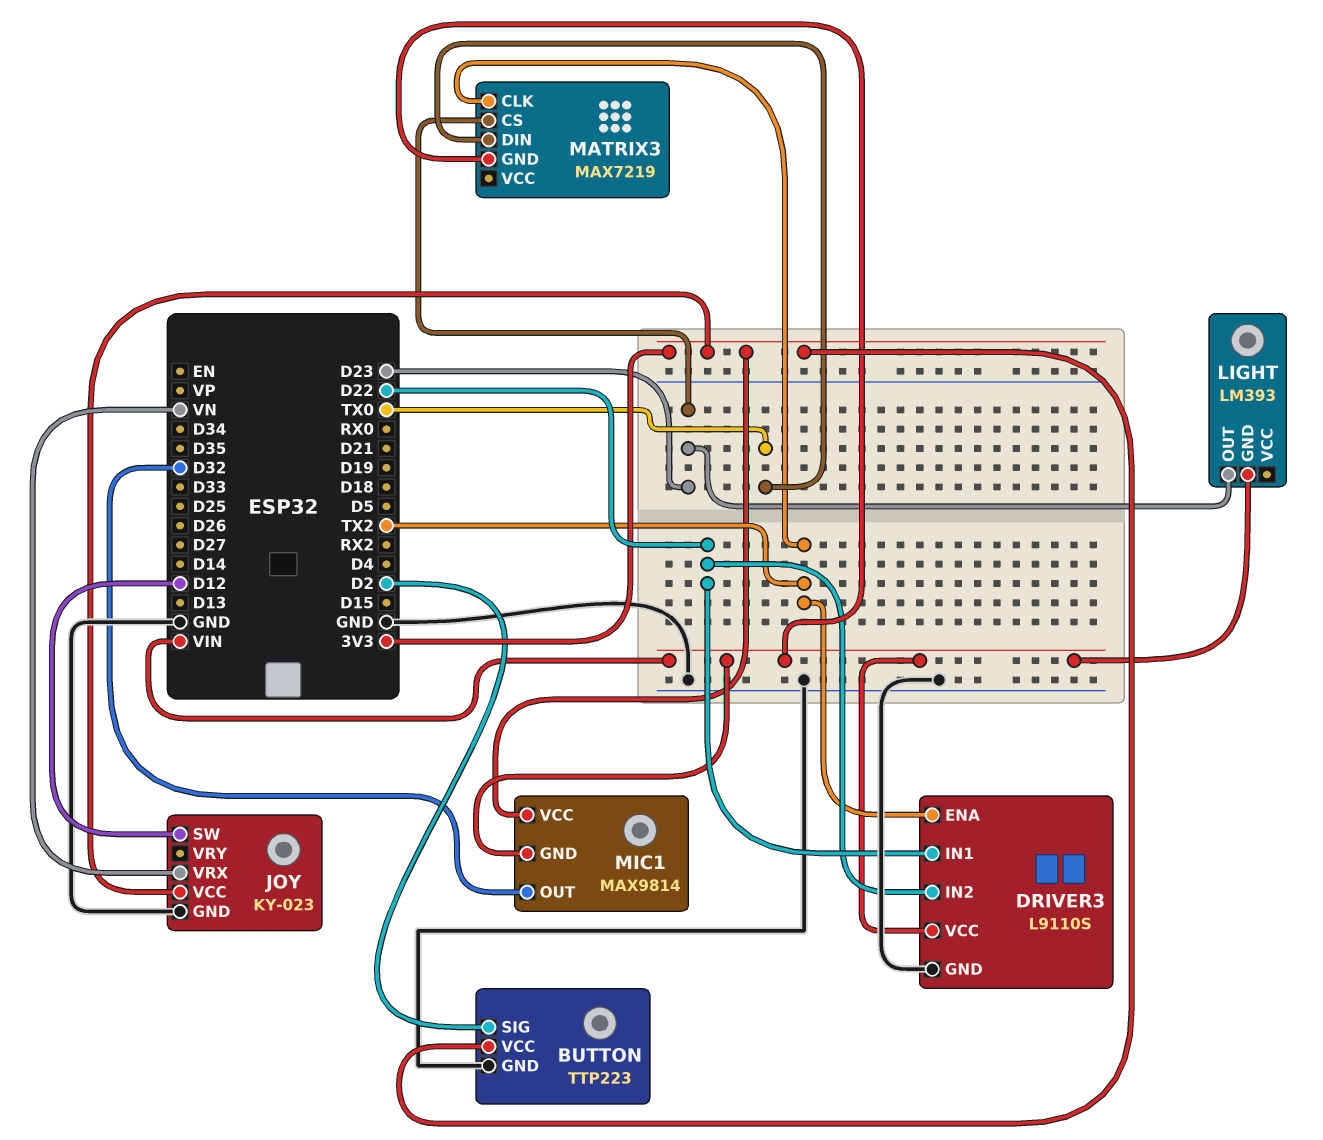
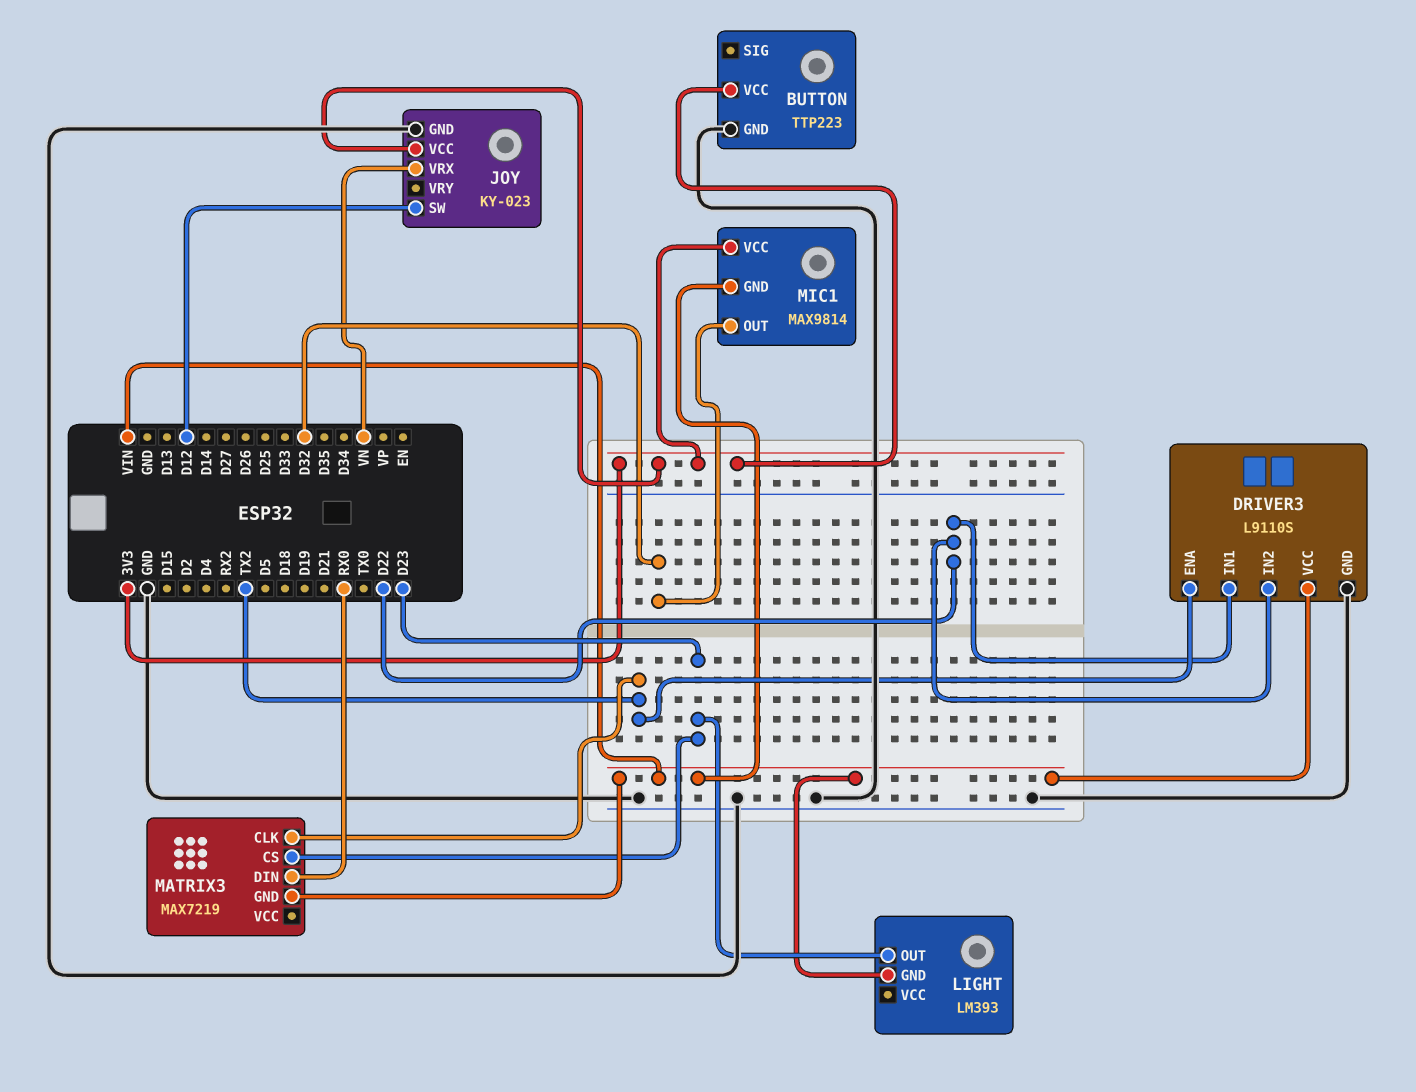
BUTTON pin SIG: D2 -> none
MATRIX3 pin DIN: TX0 -> RX0

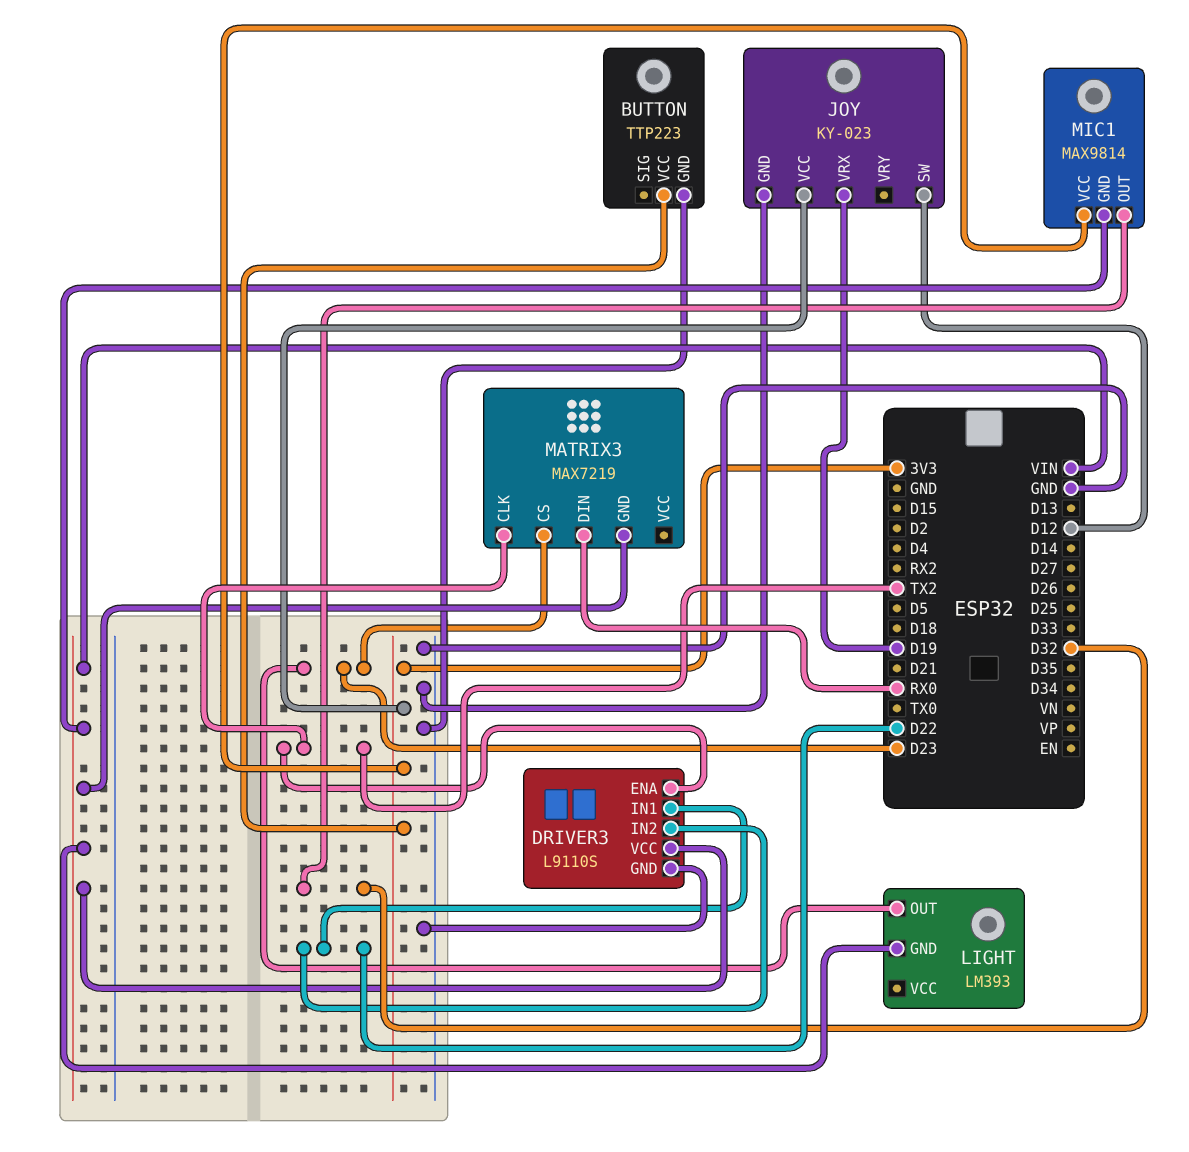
JOY pin VRX: VN -> D19

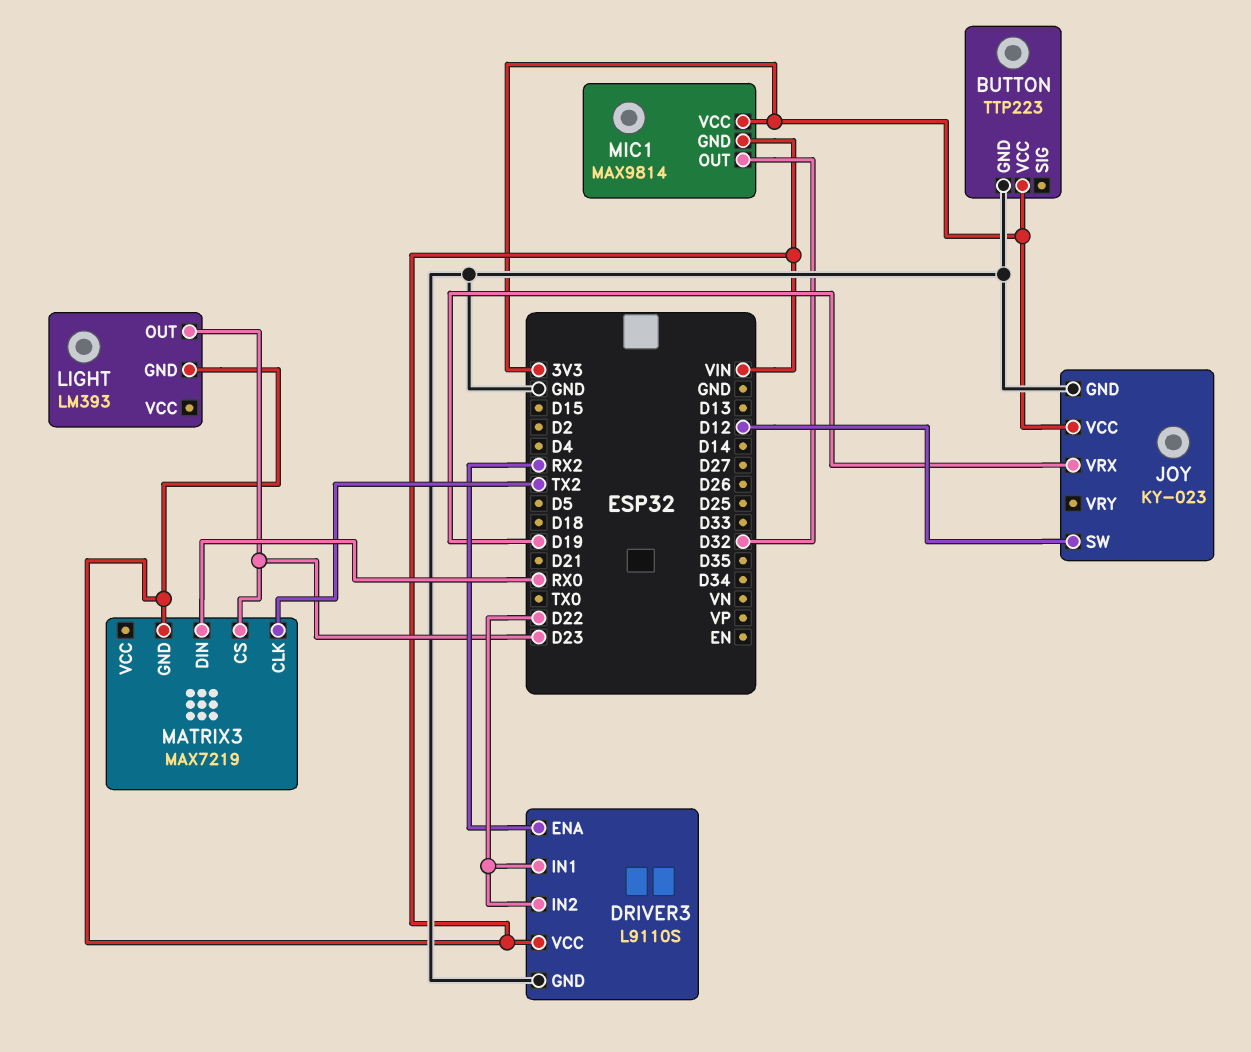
DRIVER3 pin ENA: TX2 -> RX2

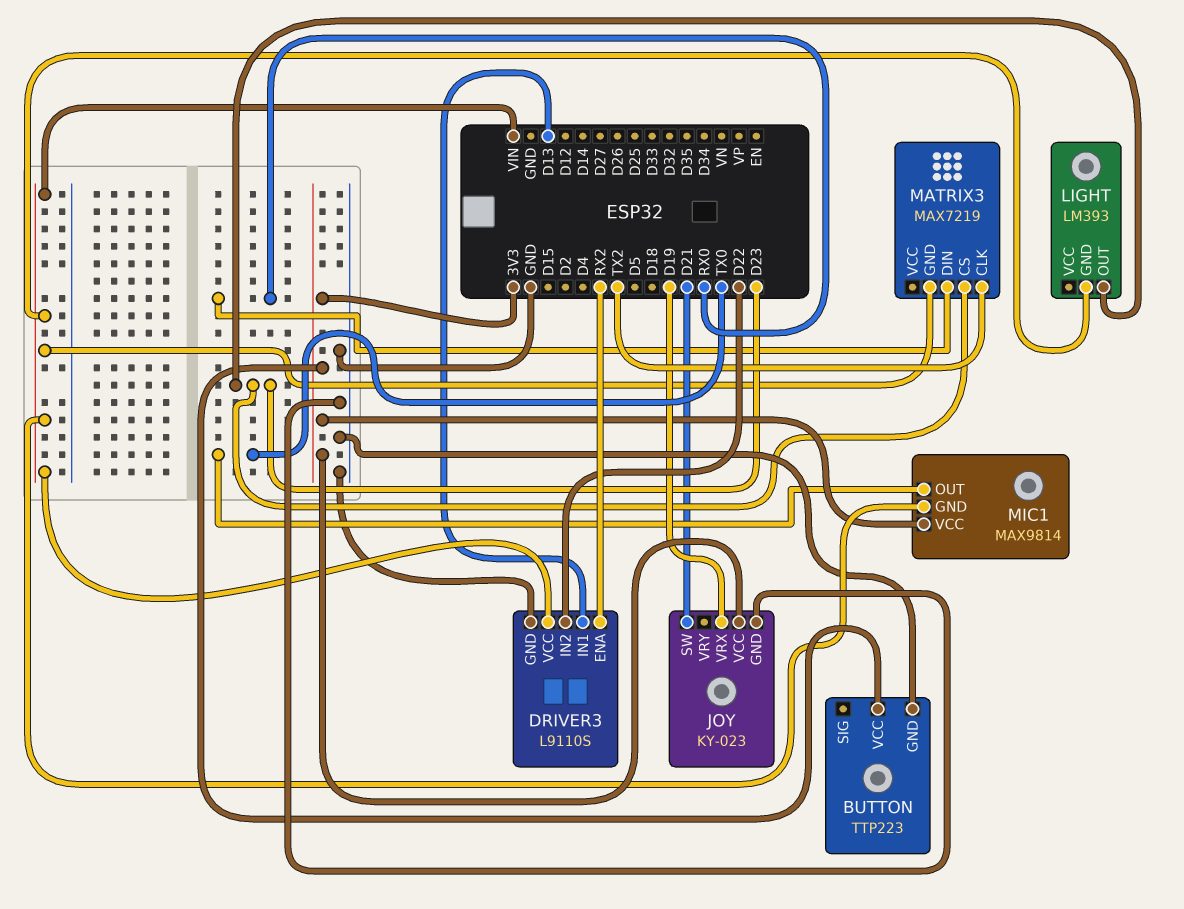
DRIVER3 pin IN1: D22 -> D13
JOY pin SW: D12 -> D21
MIC1 pin OUT: D32 -> TX0

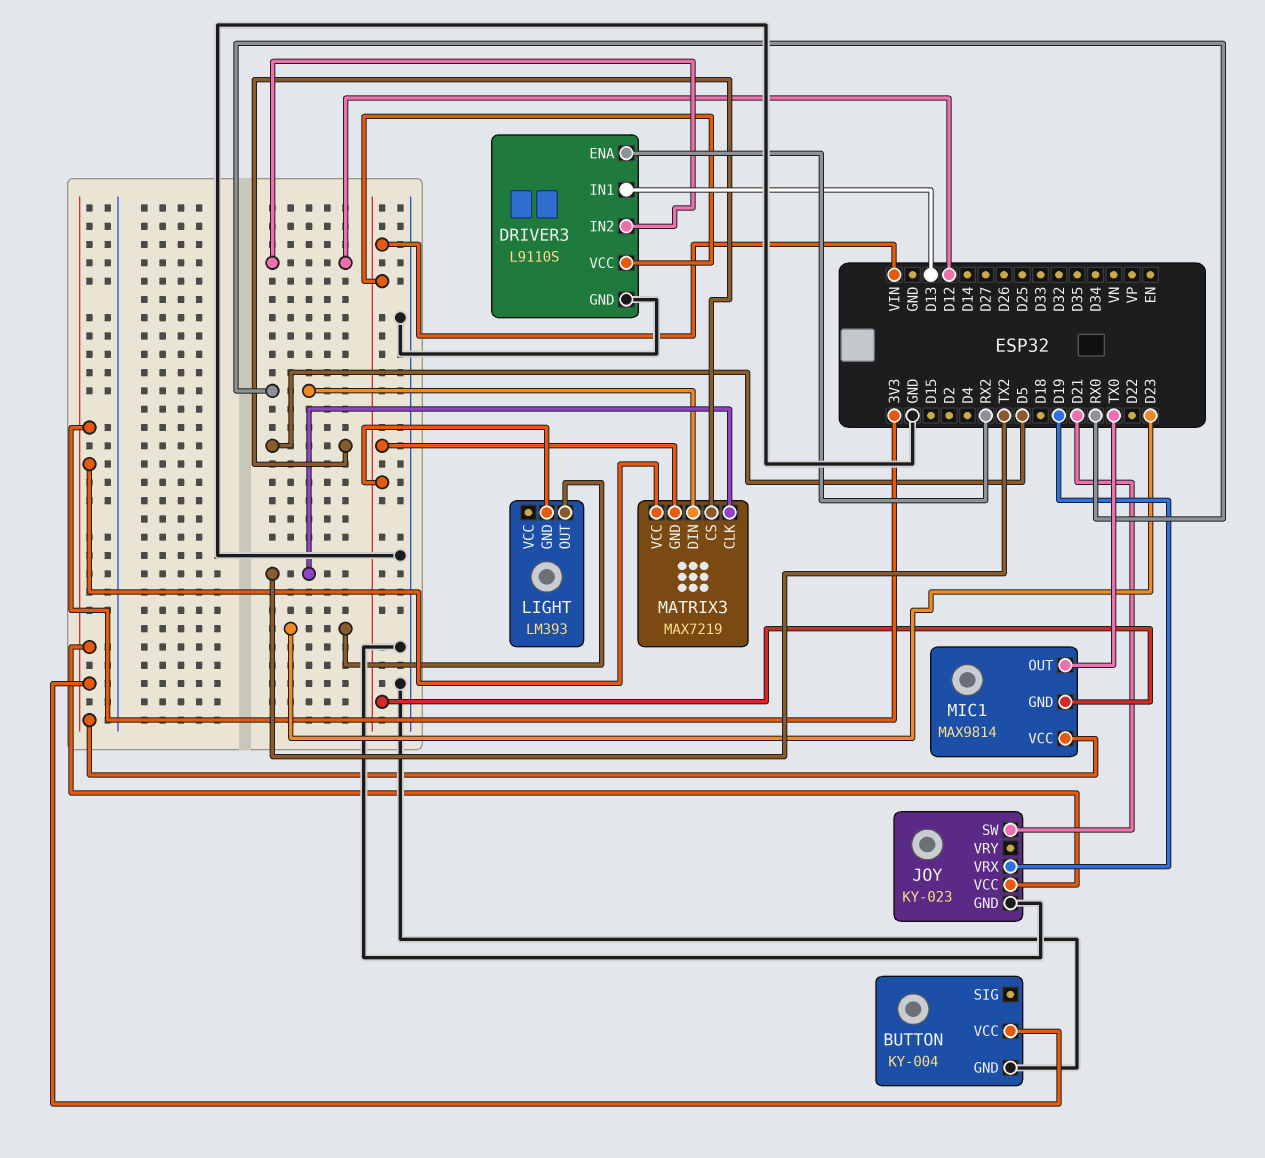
BUTTON: TTP223 -> KY-004
DRIVER3 pin IN2: D22 -> D12
MATRIX3 pin CS: D23 -> D5
MATRIX3 pin VCC: none -> 3V3

